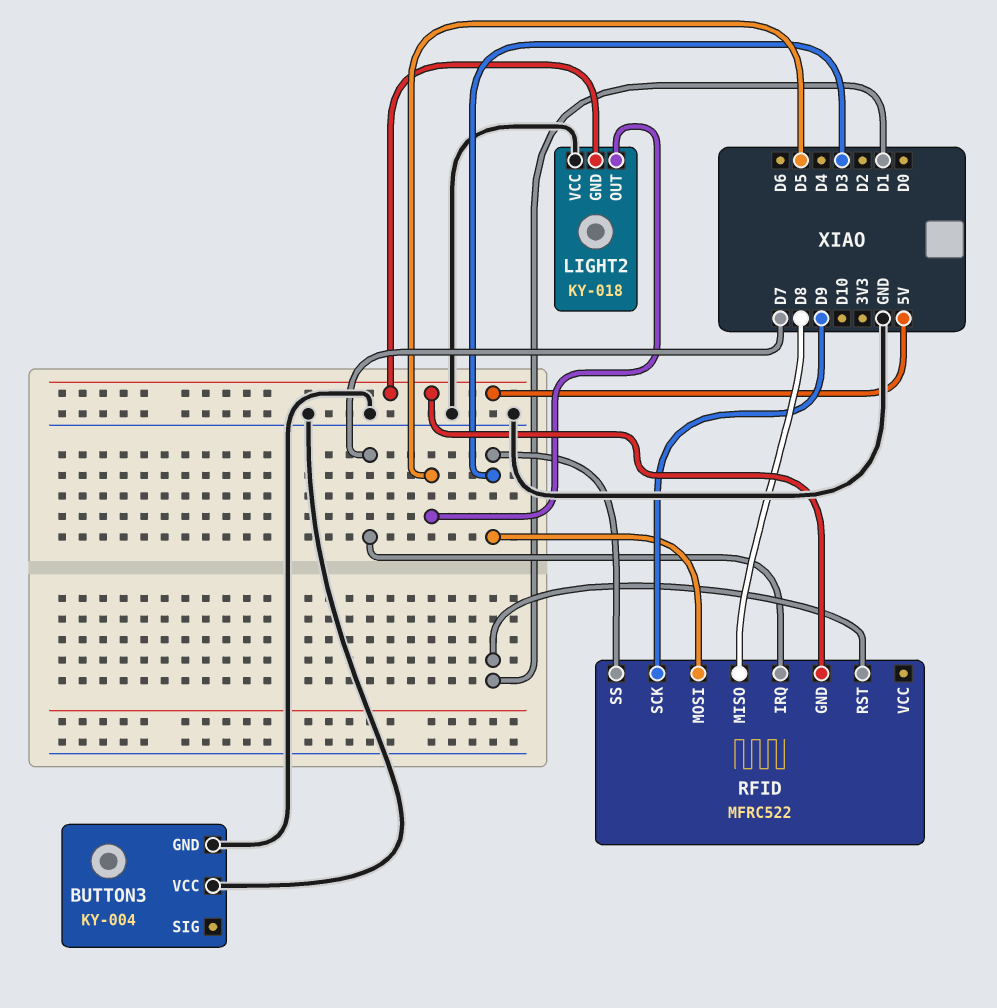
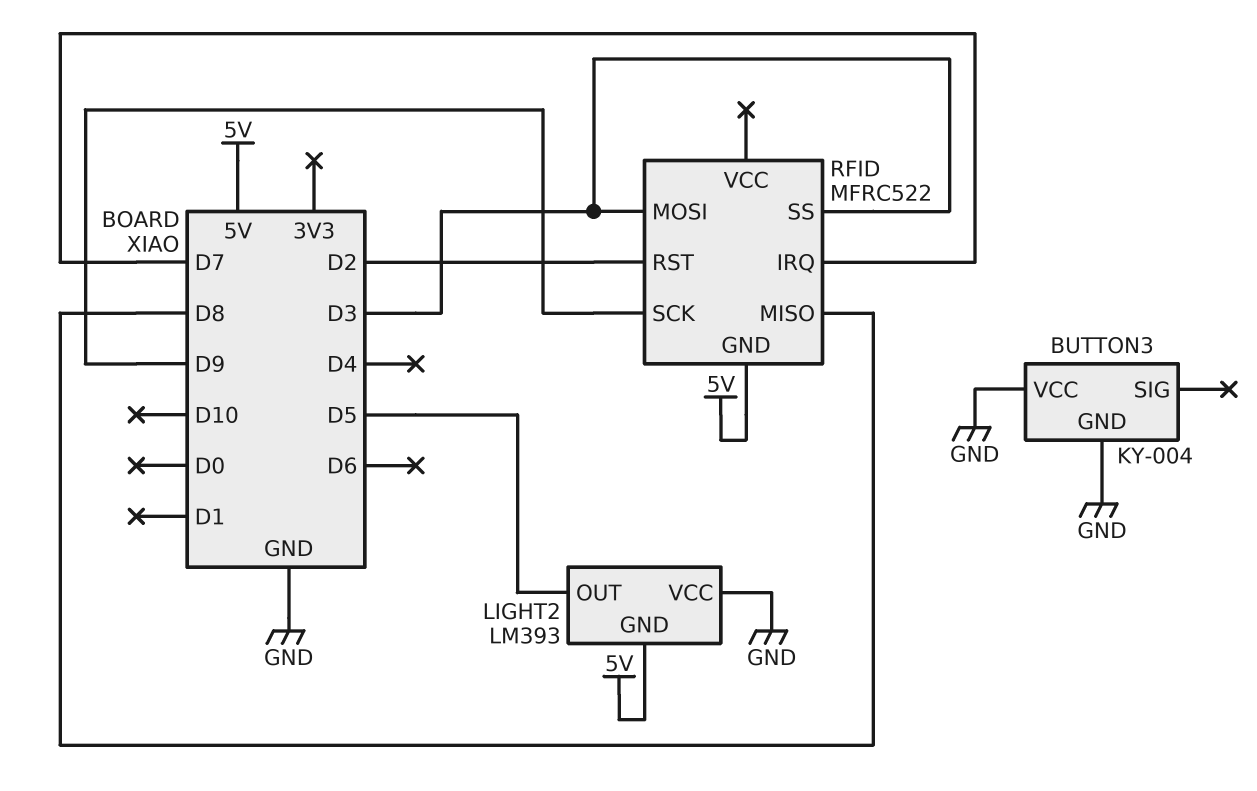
LIGHT2: KY-018 -> LM393
RFID pin RST: D1 -> D2

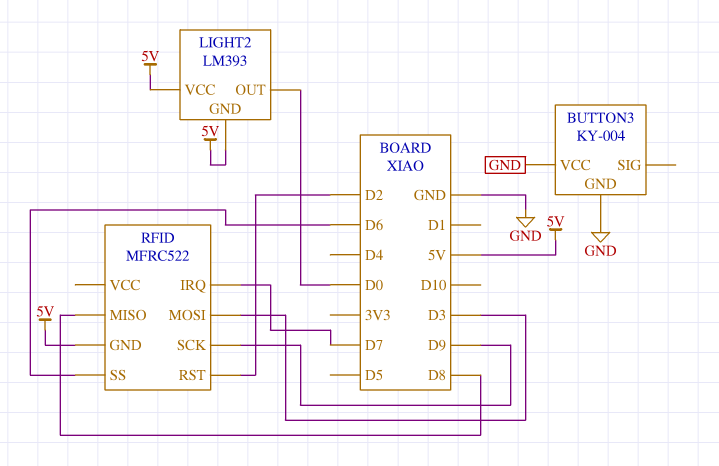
LIGHT2 pin OUT: D5 -> D0
LIGHT2 pin VCC: GND -> 5V
RFID pin SS: D3 -> D6

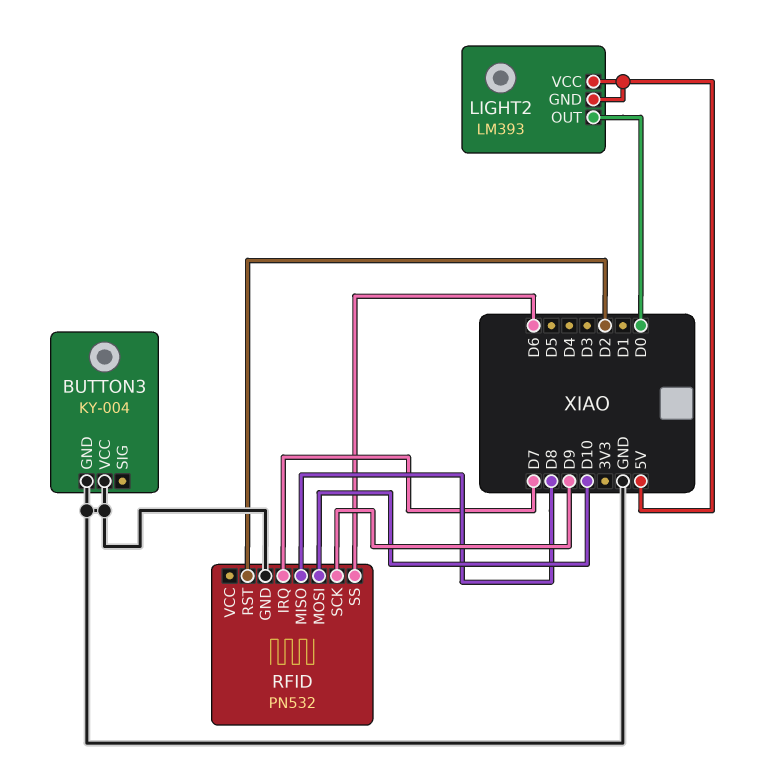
RFID: MFRC522 -> PN532
RFID pin GND: 5V -> GND
RFID pin MOSI: D3 -> D10

